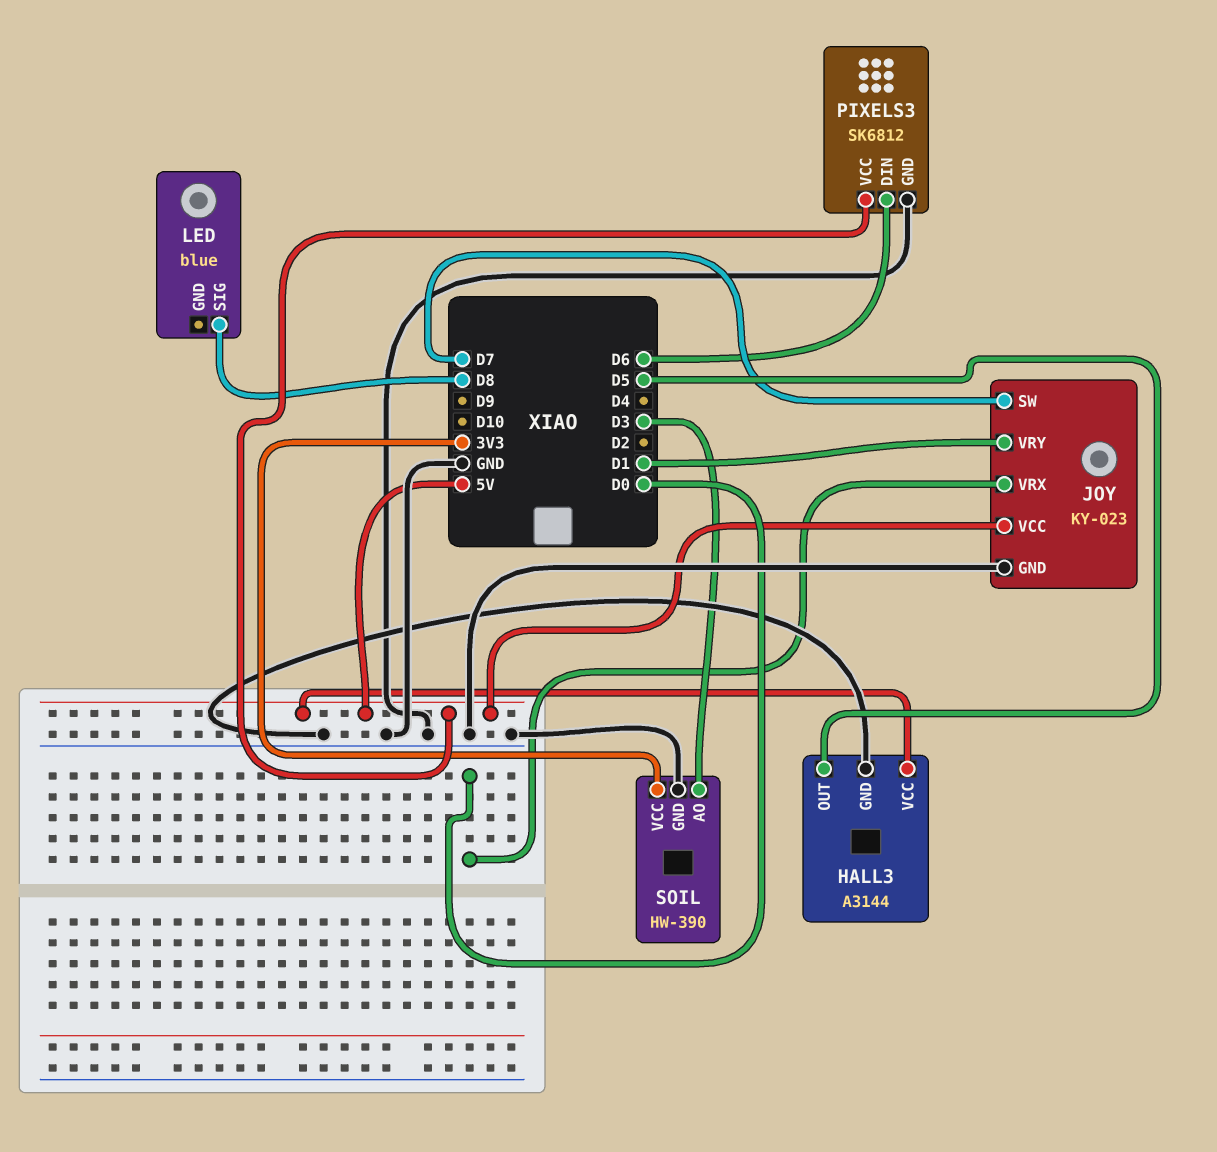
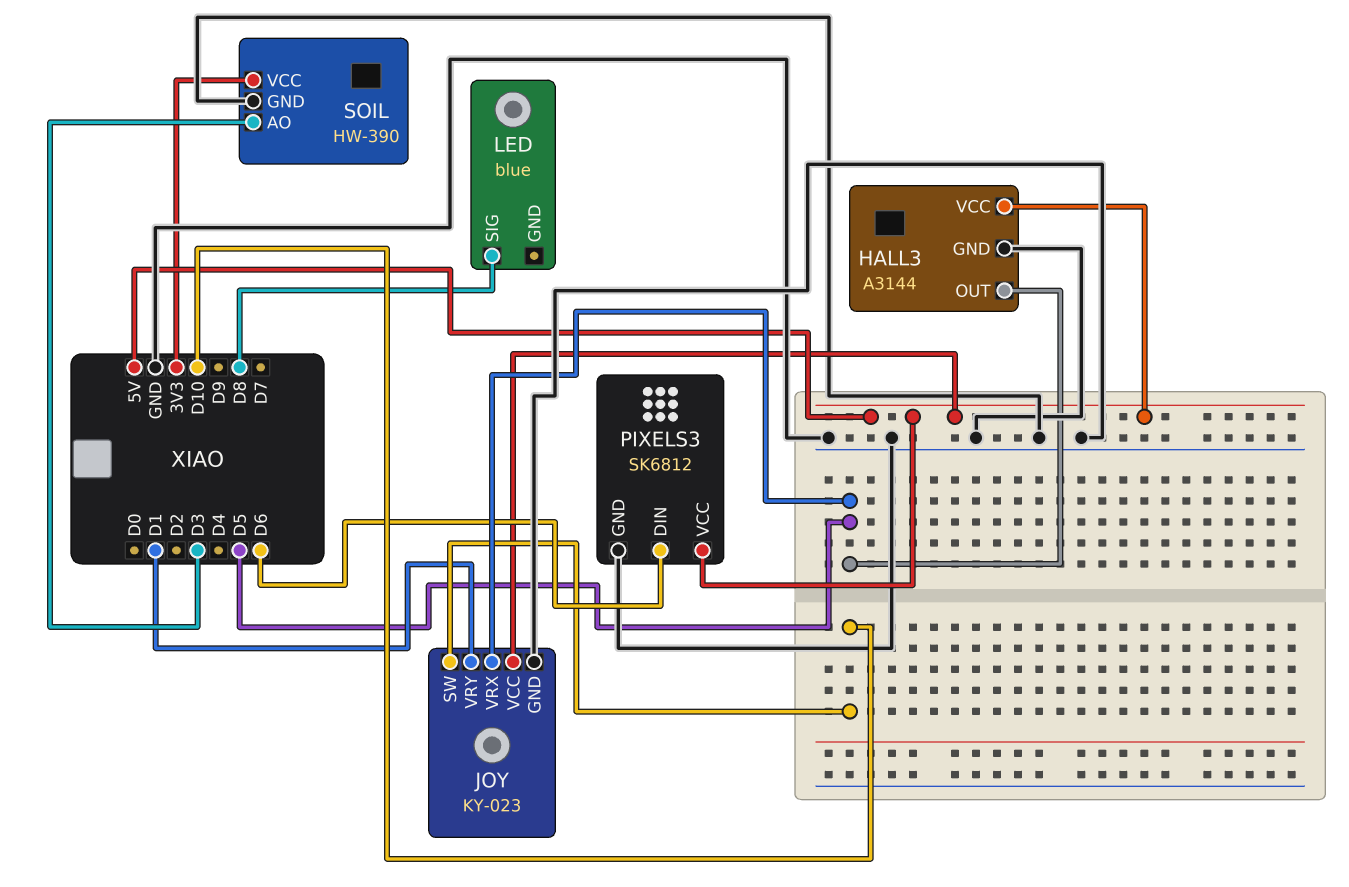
JOY pin SW: D7 -> D10
JOY pin VRX: D0 -> D5

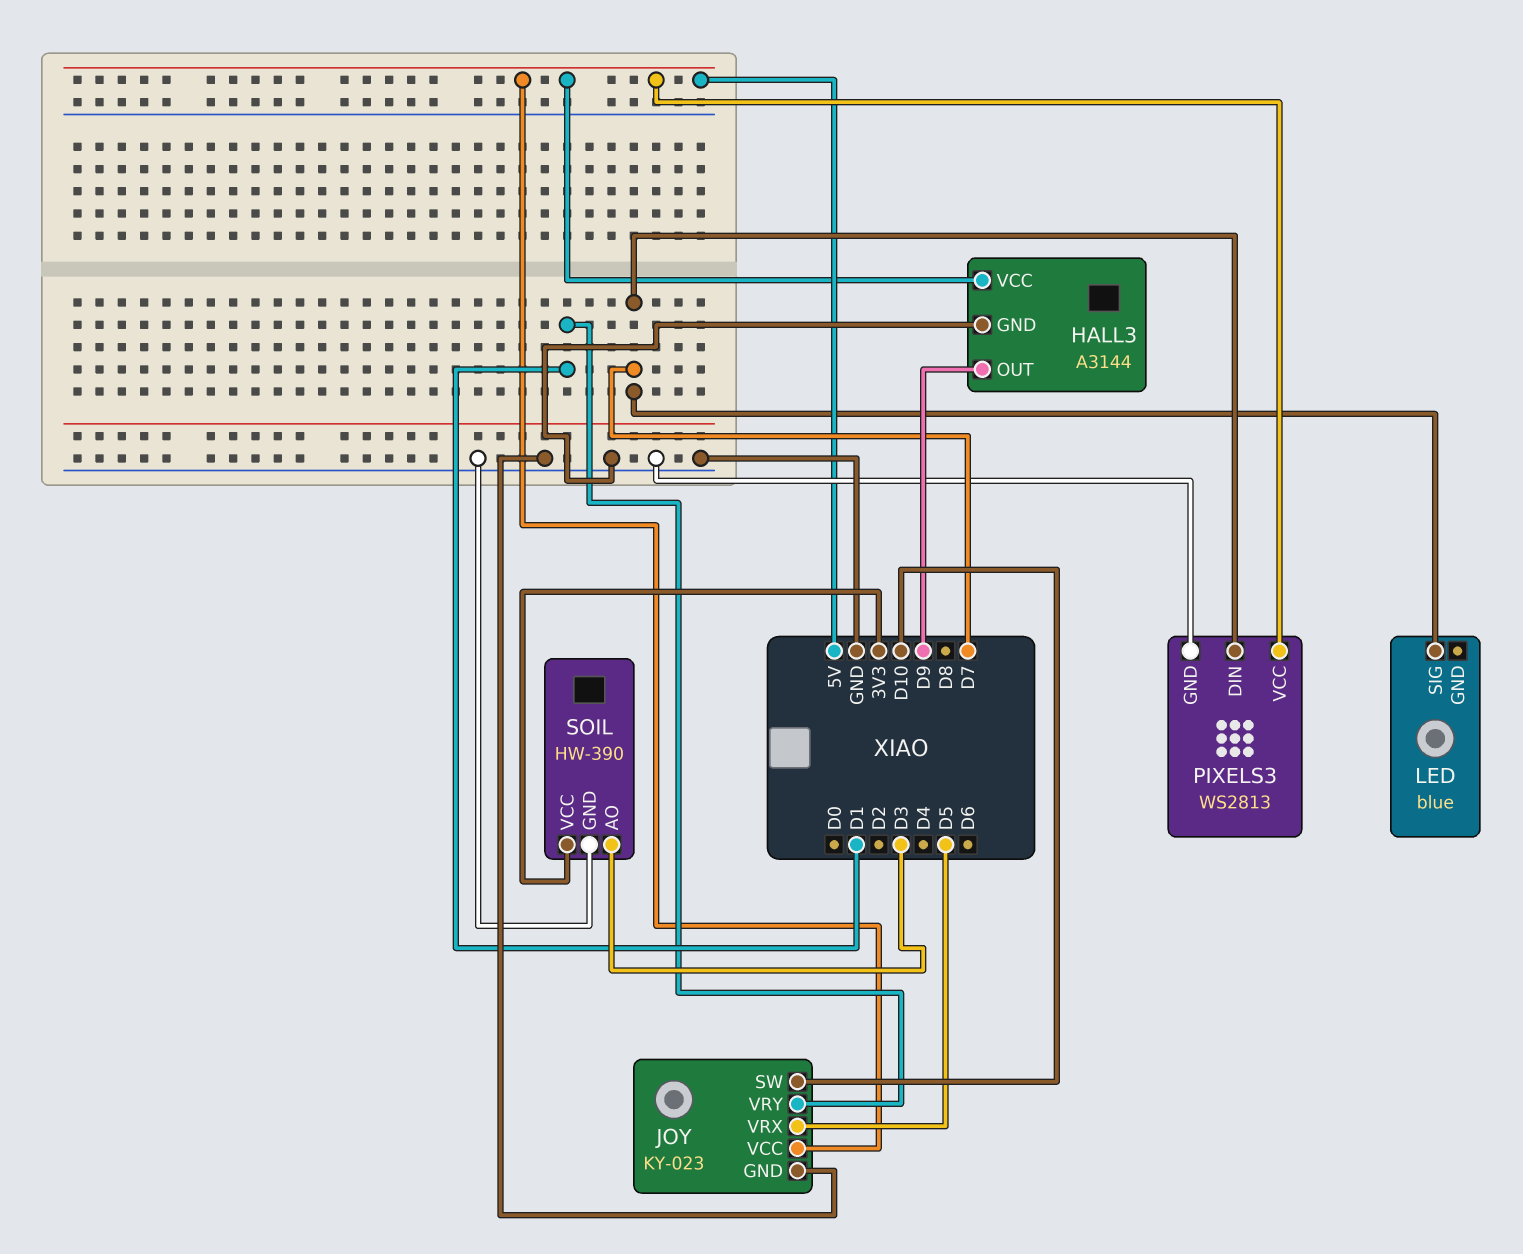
HALL3 pin OUT: D5 -> D9
LED pin SIG: D8 -> D7
PIXELS3: SK6812 -> WS2813
PIXELS3 pin DIN: D6 -> D7

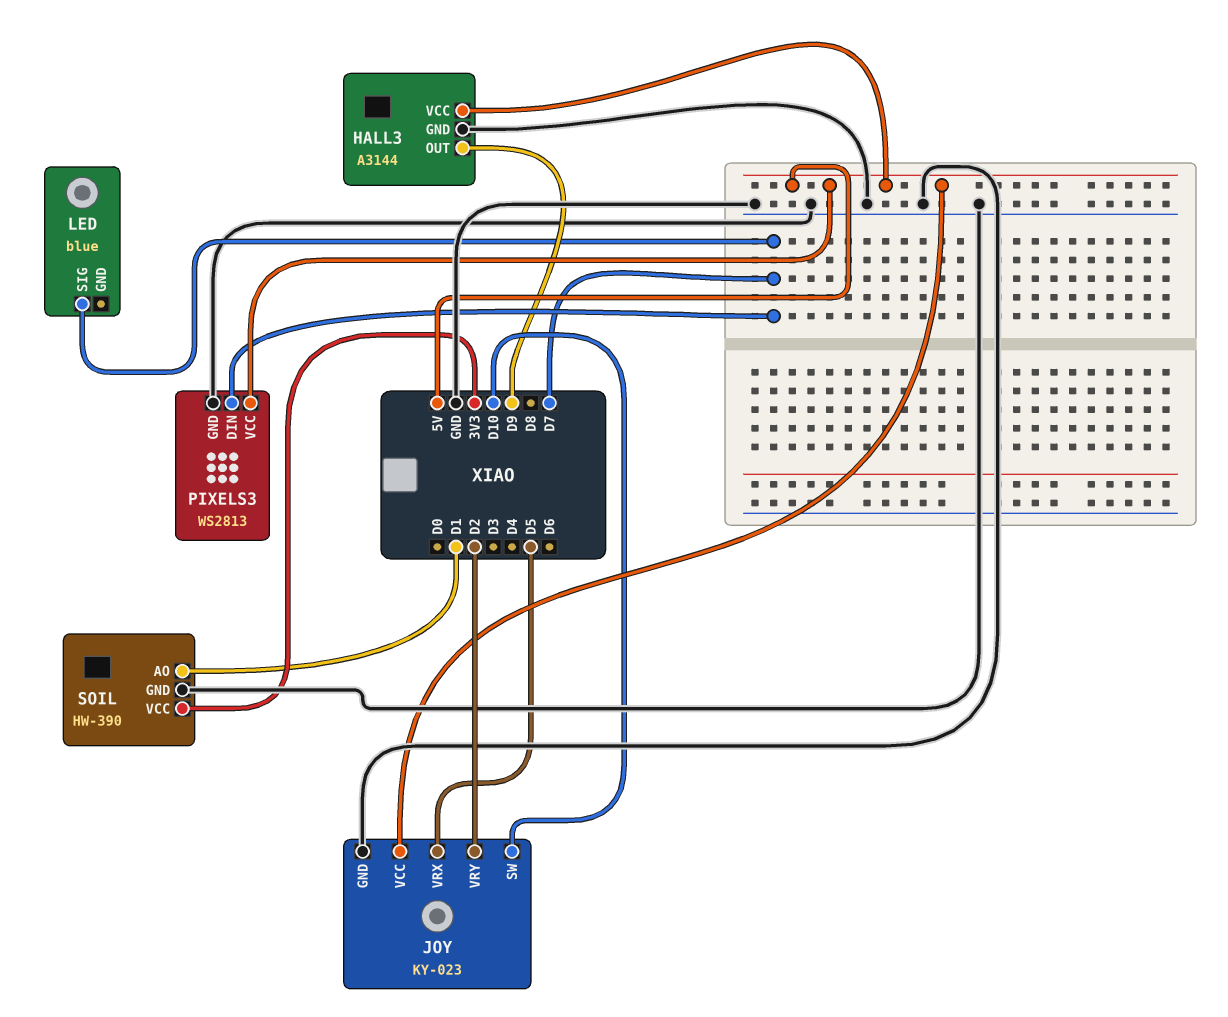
JOY pin VRY: D1 -> D2
SOIL pin AO: D3 -> D1

